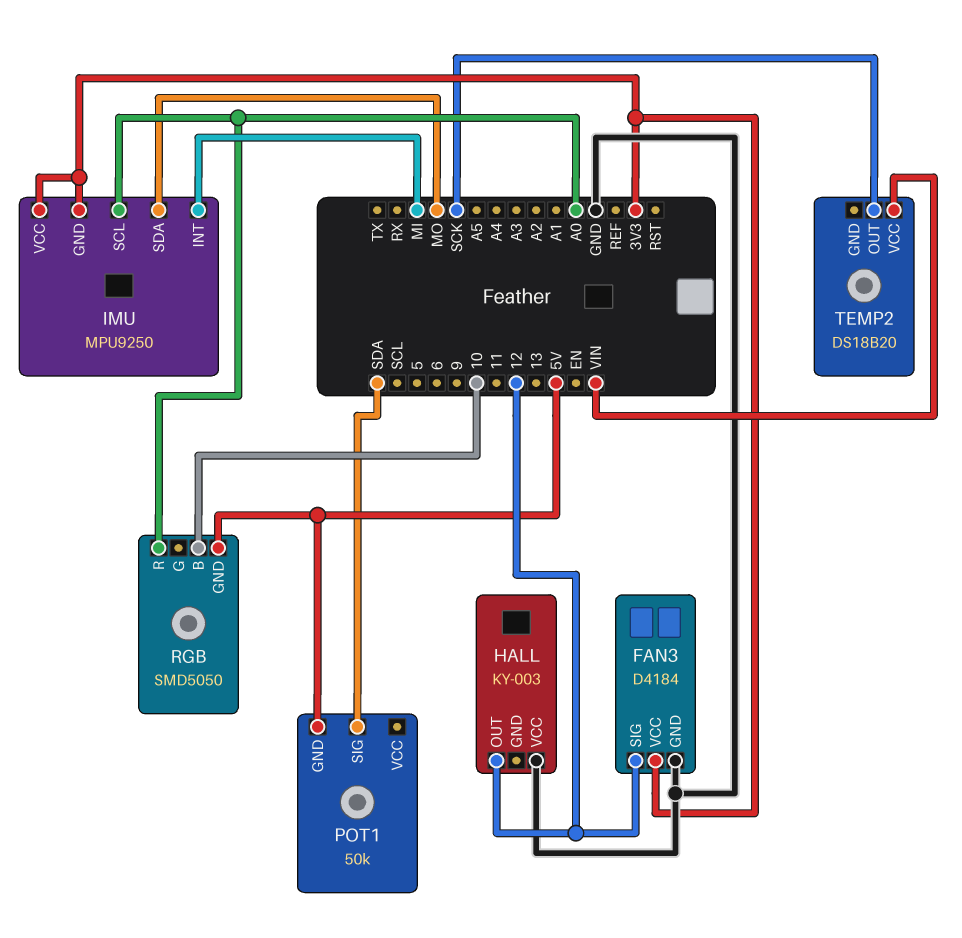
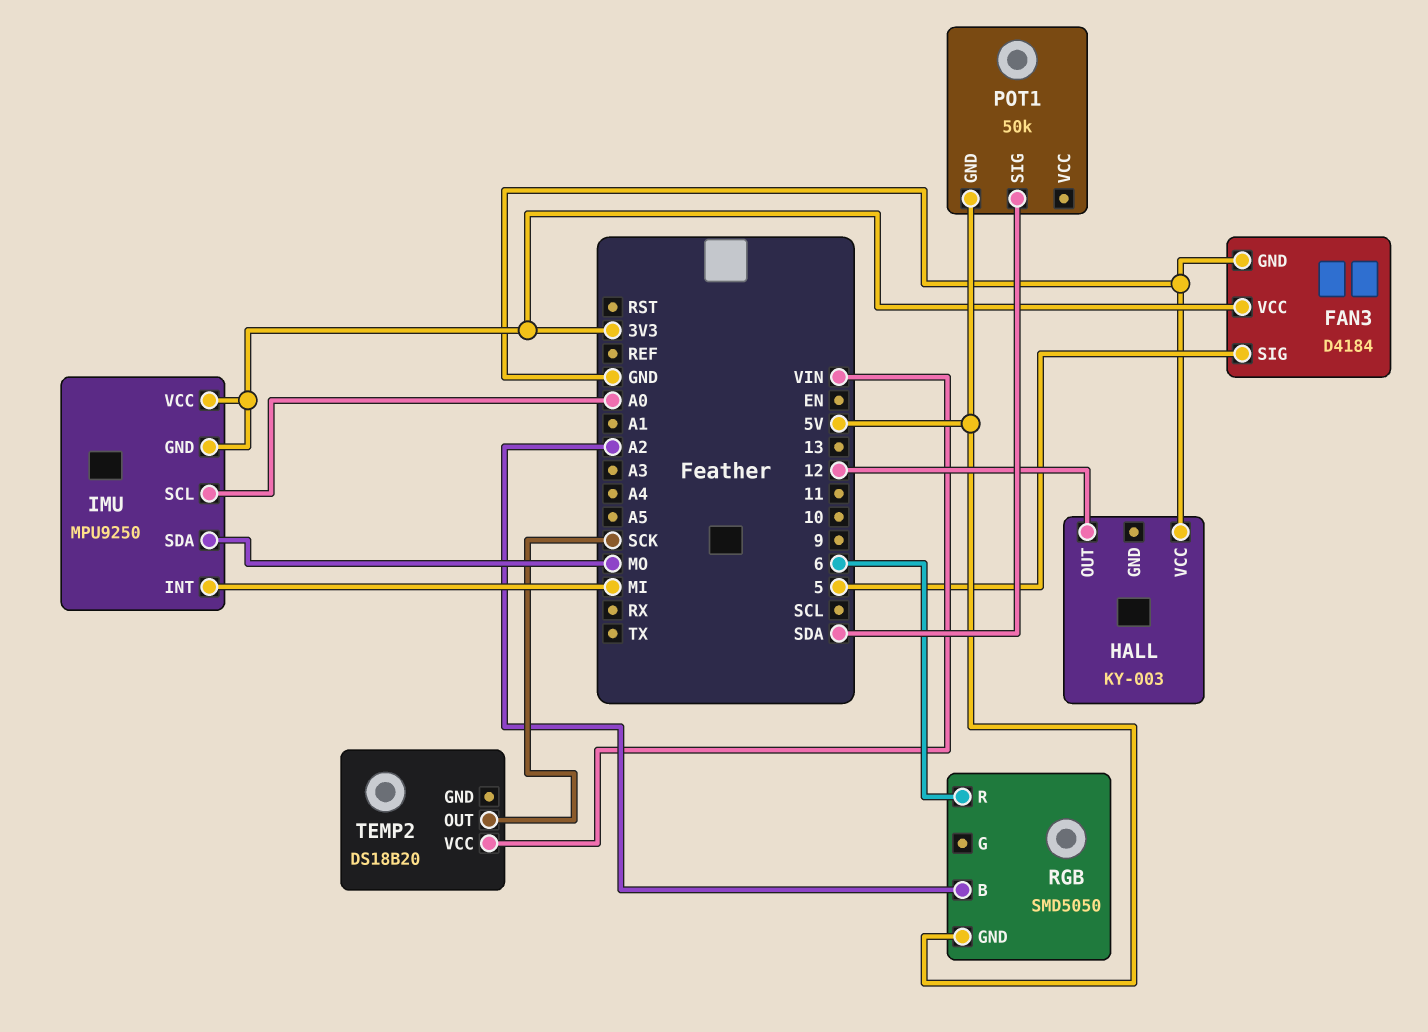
FAN3 pin SIG: 12 -> 5
RGB pin B: 10 -> A2
RGB pin R: A0 -> 6

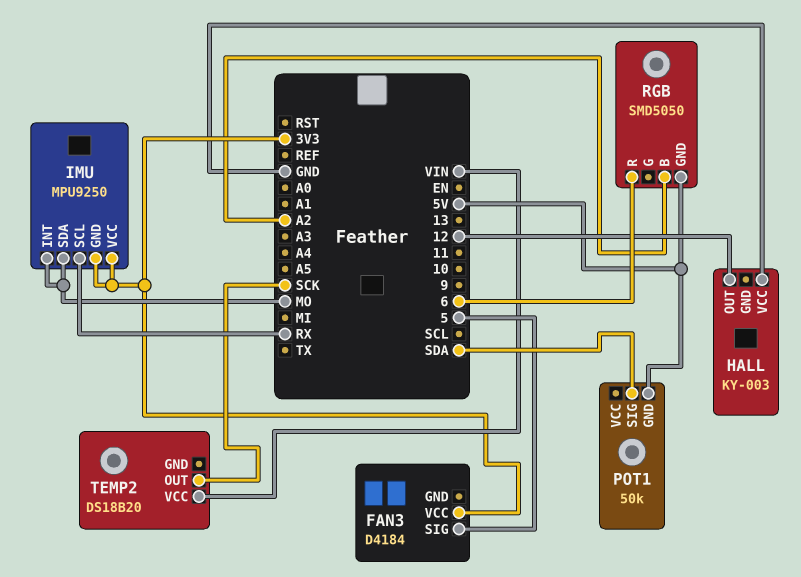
FAN3 pin GND: GND -> none
IMU pin INT: MI -> MO
IMU pin SCL: A0 -> RX

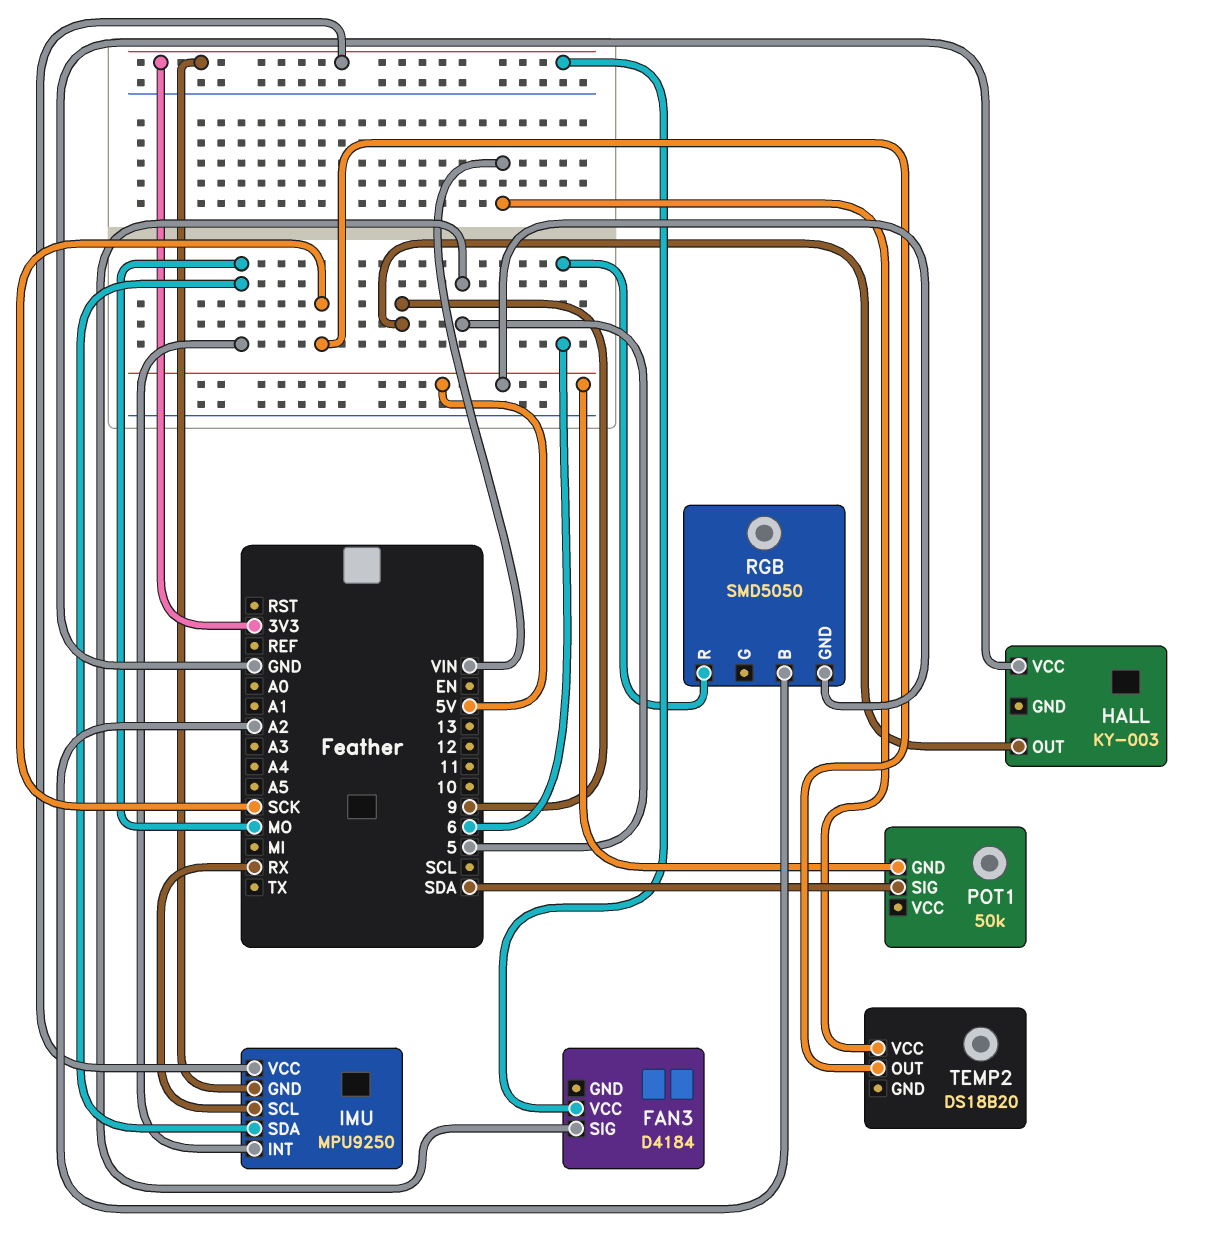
HALL pin OUT: 12 -> 9

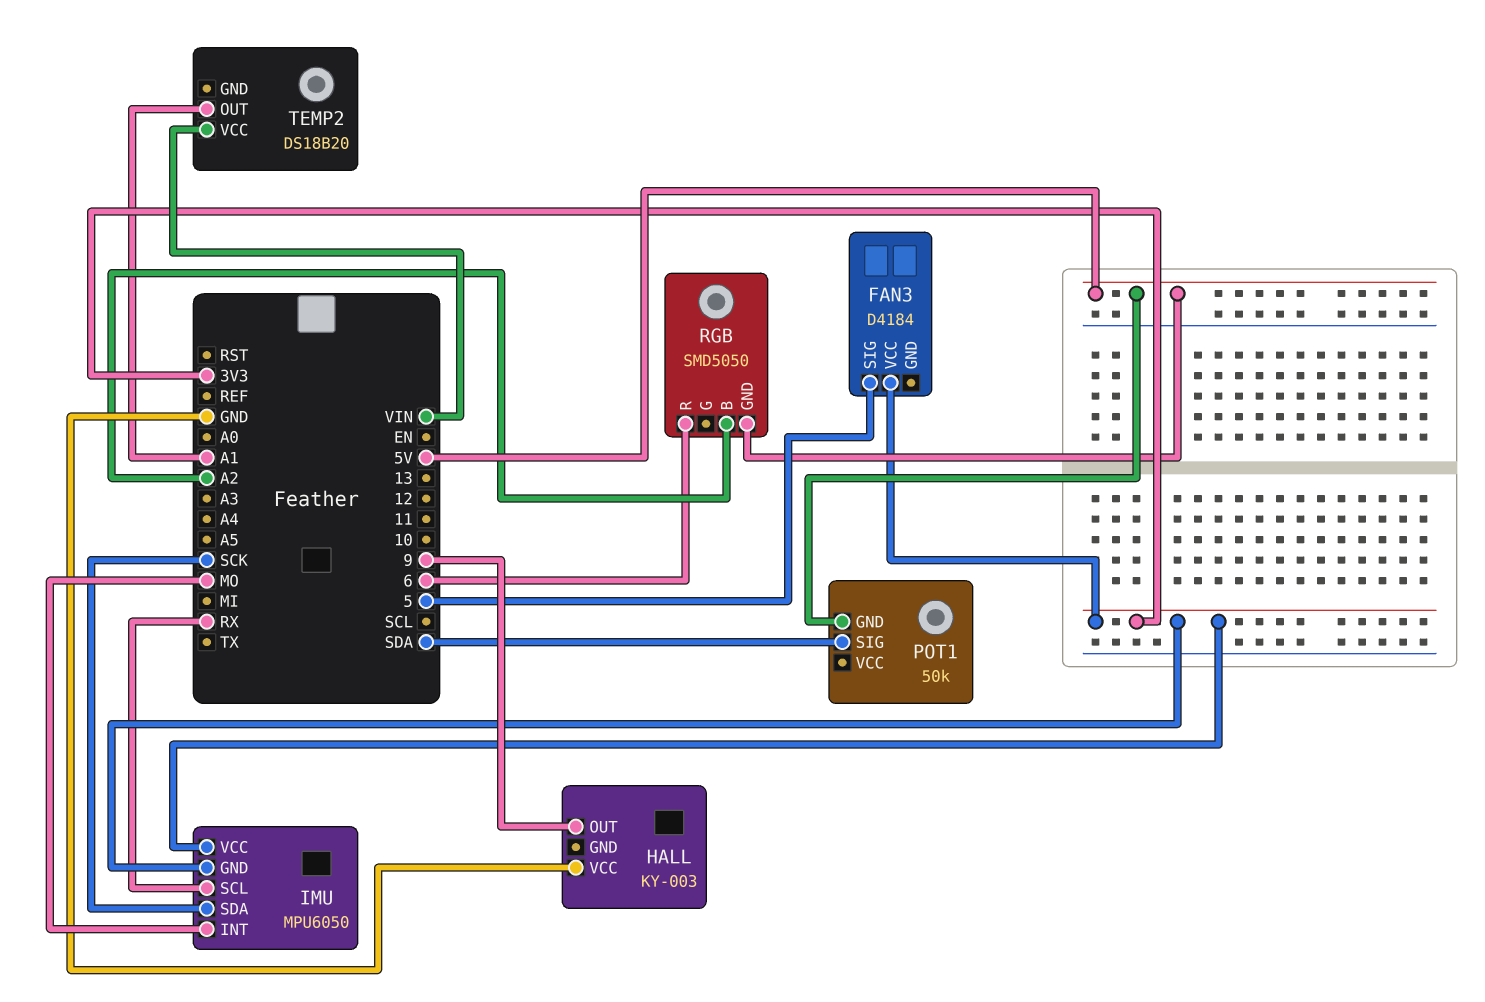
IMU: MPU9250 -> MPU6050
IMU pin SDA: MO -> SCK
TEMP2 pin OUT: SCK -> A1

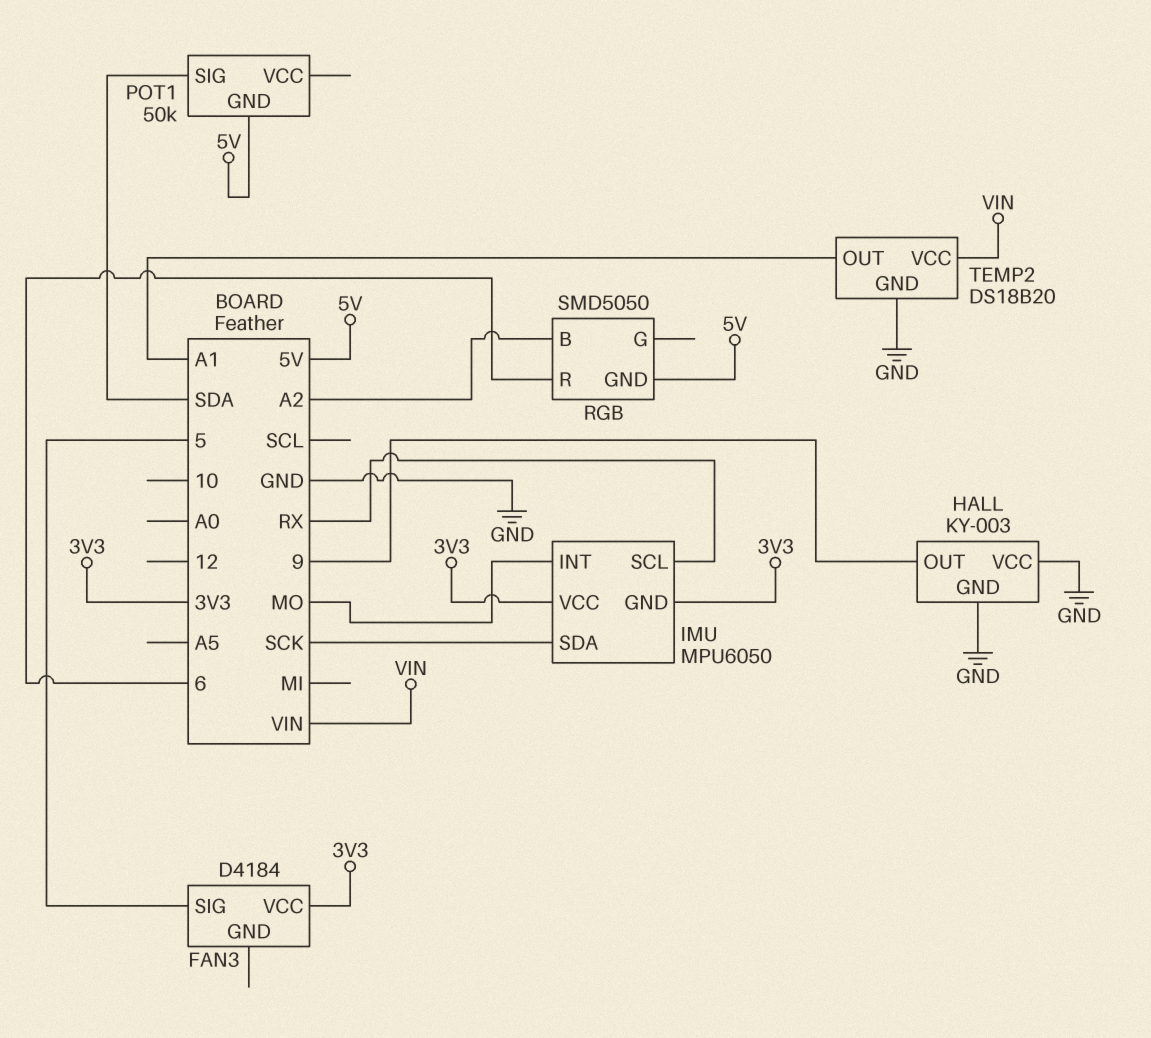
HALL pin GND: none -> GND
TEMP2 pin GND: none -> GND

